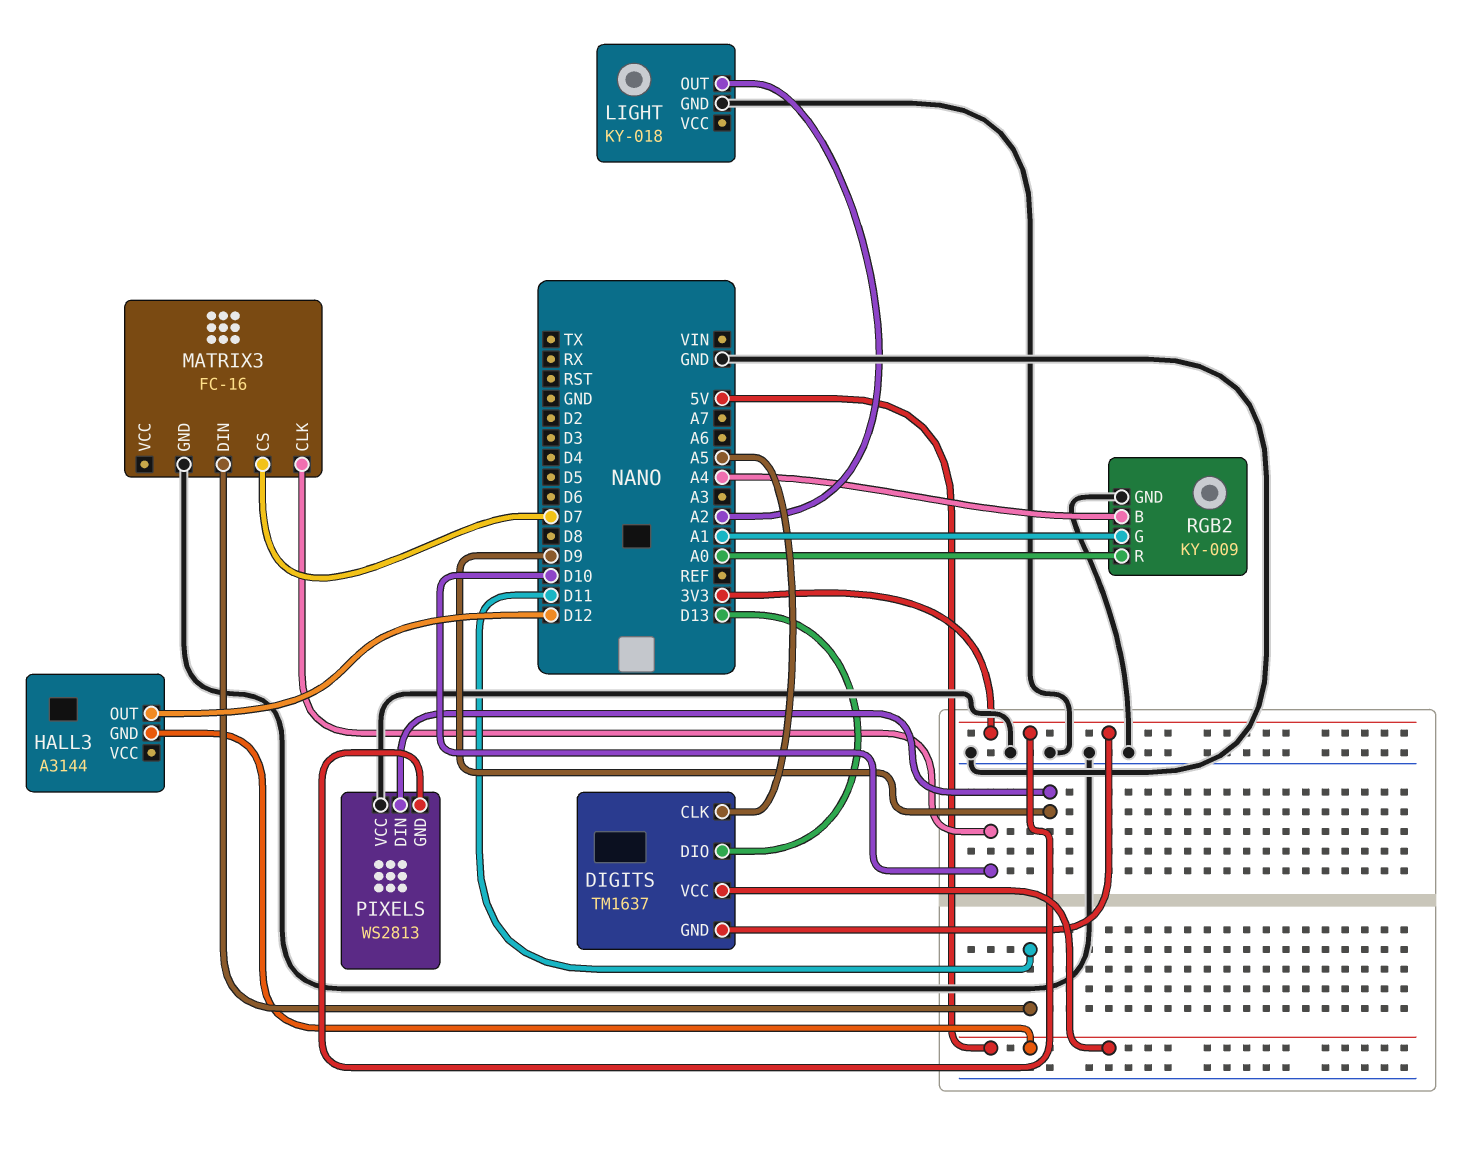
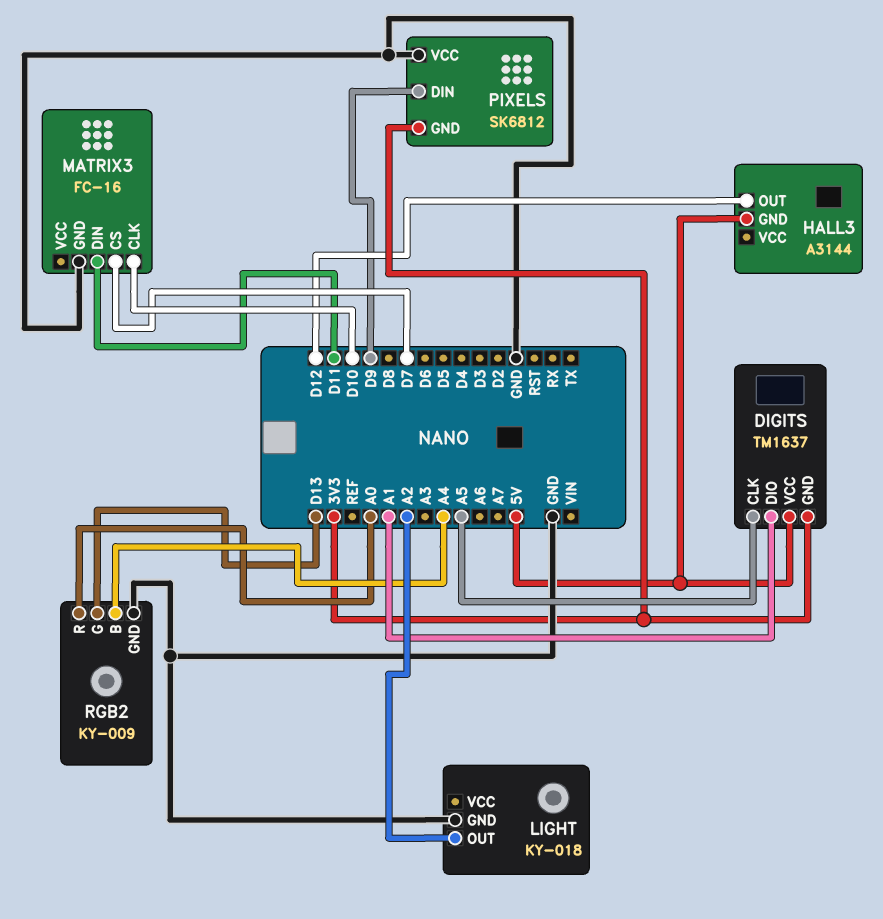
DIGITS pin DIO: D13 -> A1
PIXELS: WS2813 -> SK6812
RGB2 pin G: A1 -> D13

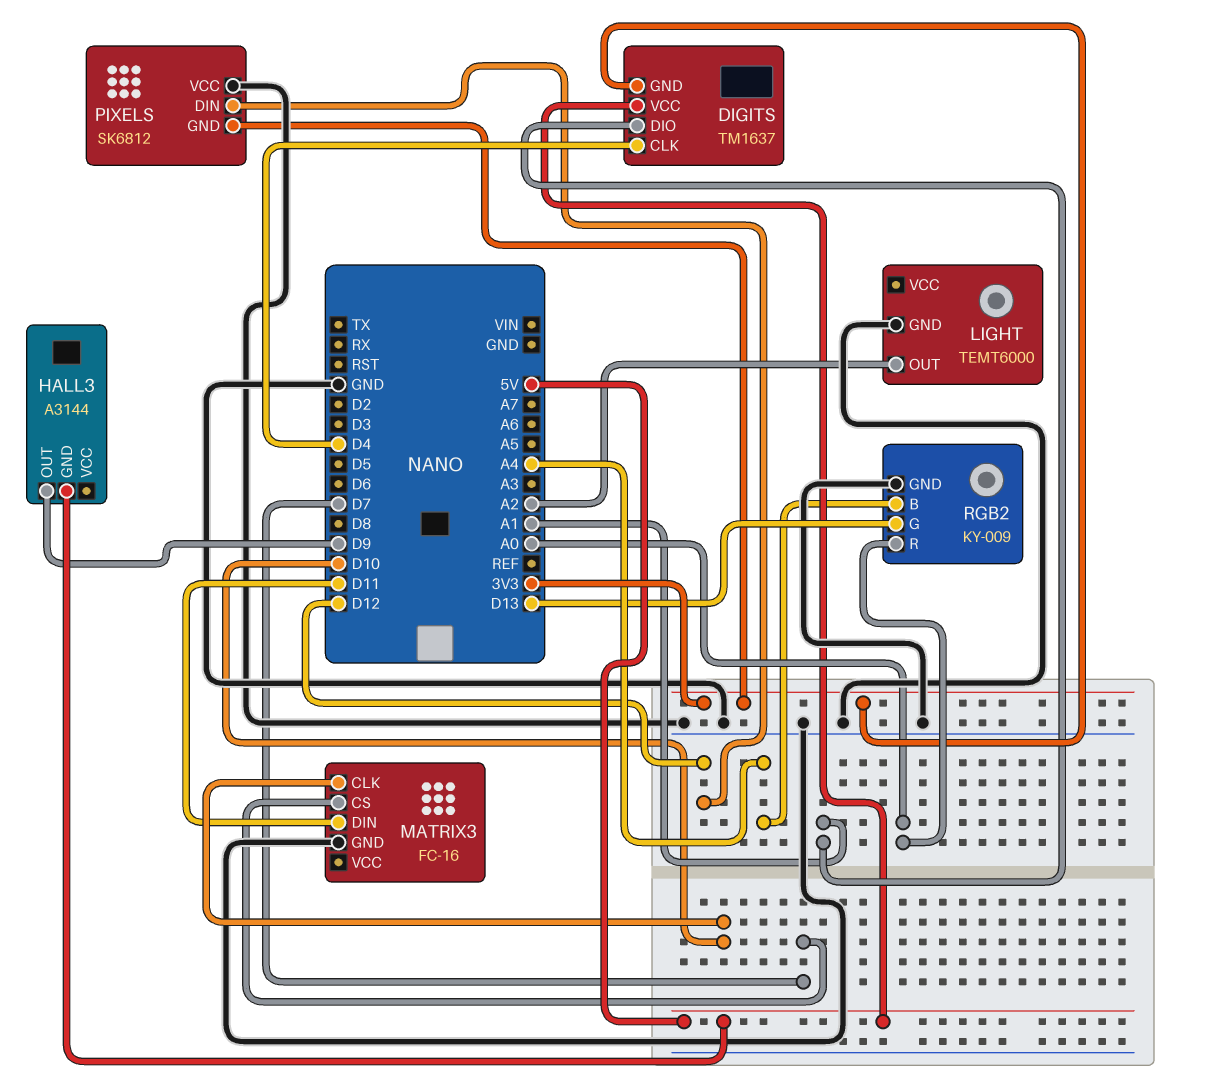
DIGITS pin CLK: A5 -> D4
HALL3 pin OUT: D12 -> D9
LIGHT: KY-018 -> TEMT6000
PIXELS pin DIN: D9 -> D12

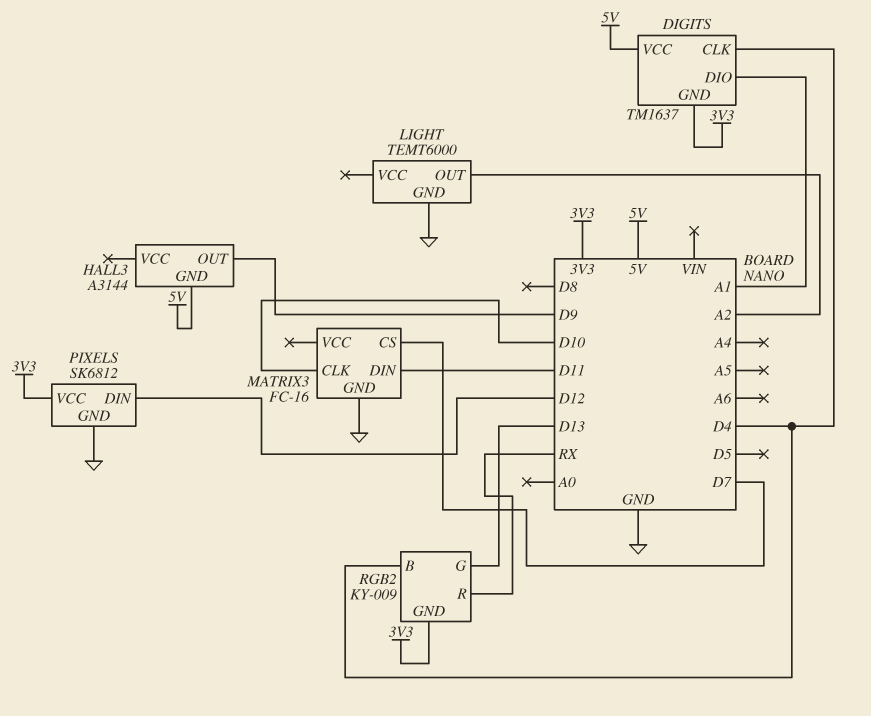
PIXELS pin GND: 3V3 -> GND
PIXELS pin VCC: GND -> 3V3
RGB2 pin B: A4 -> D4
RGB2 pin GND: GND -> 3V3
RGB2 pin R: A0 -> RX

